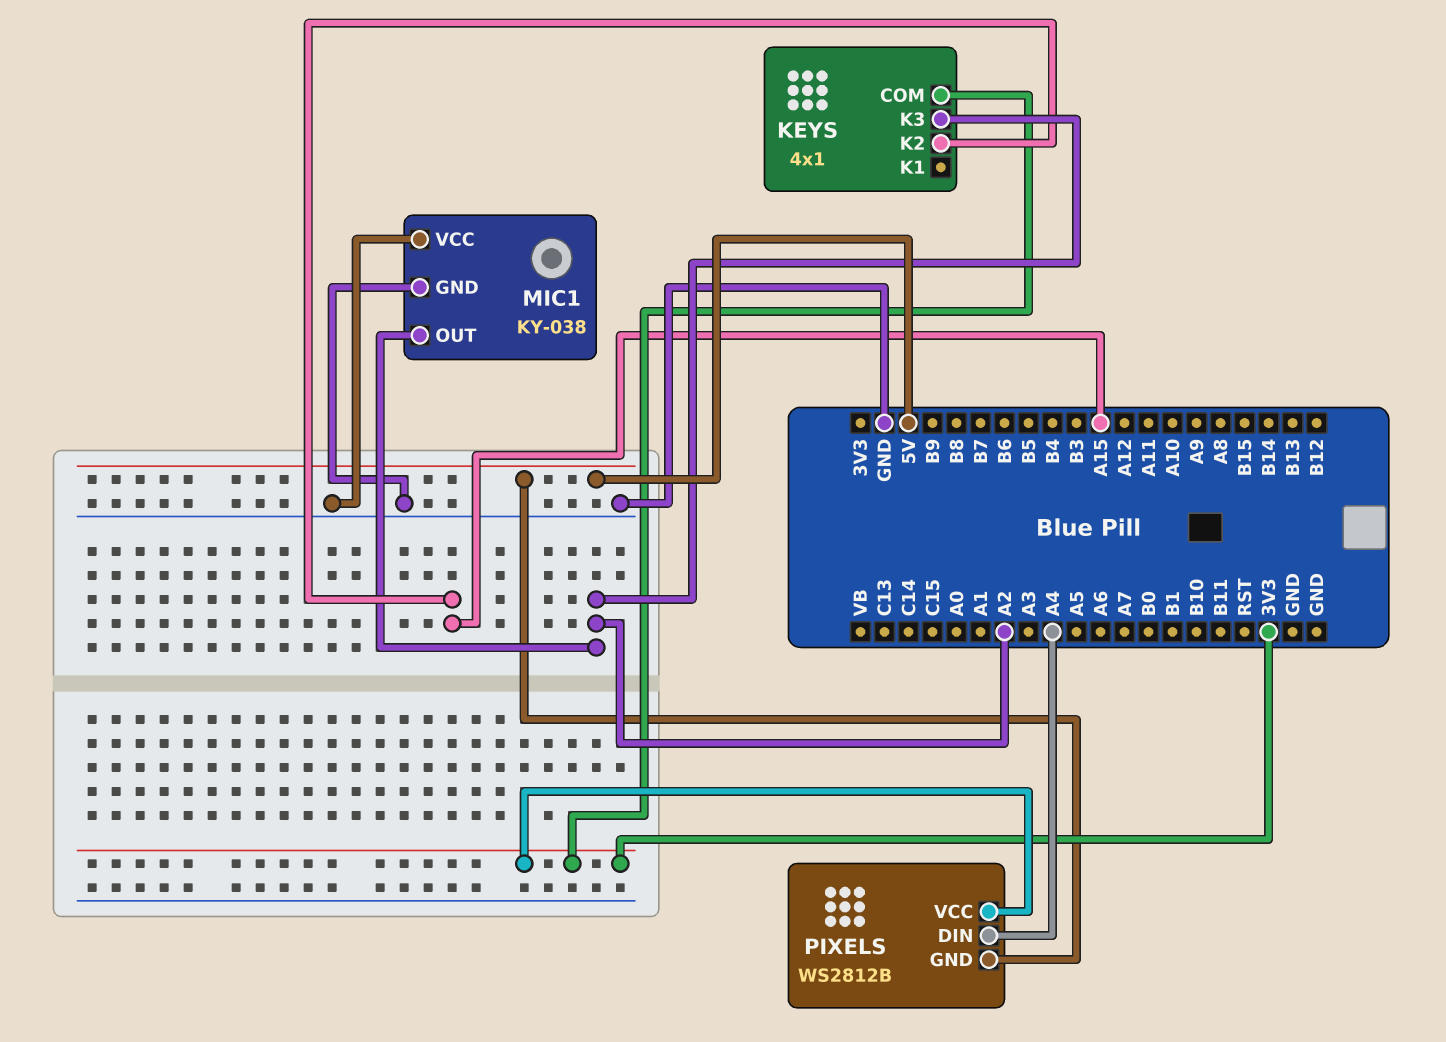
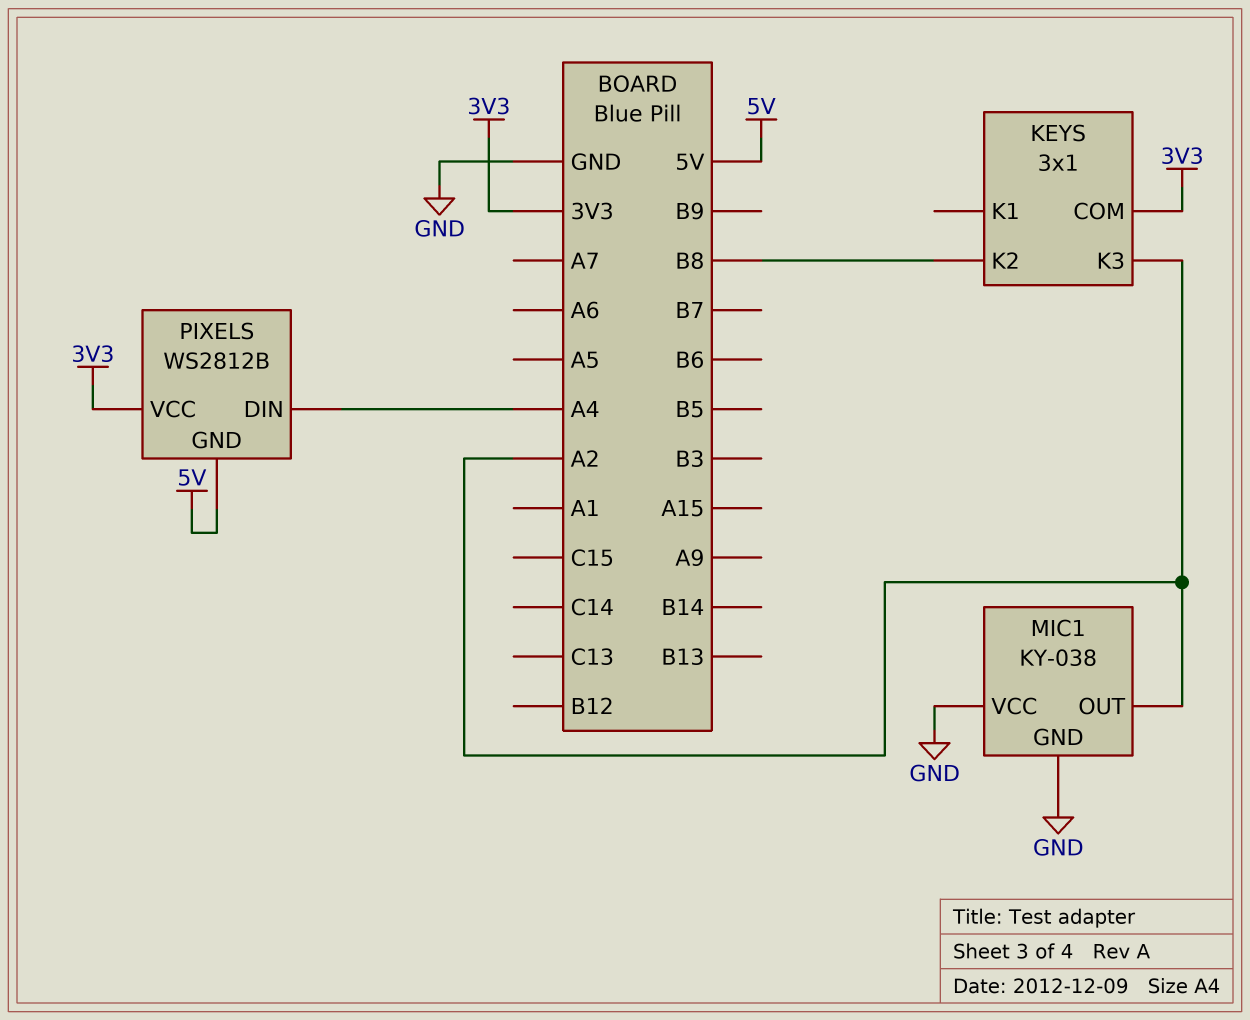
KEYS: 4x1 -> 3x1
KEYS pin K2: A15 -> B8

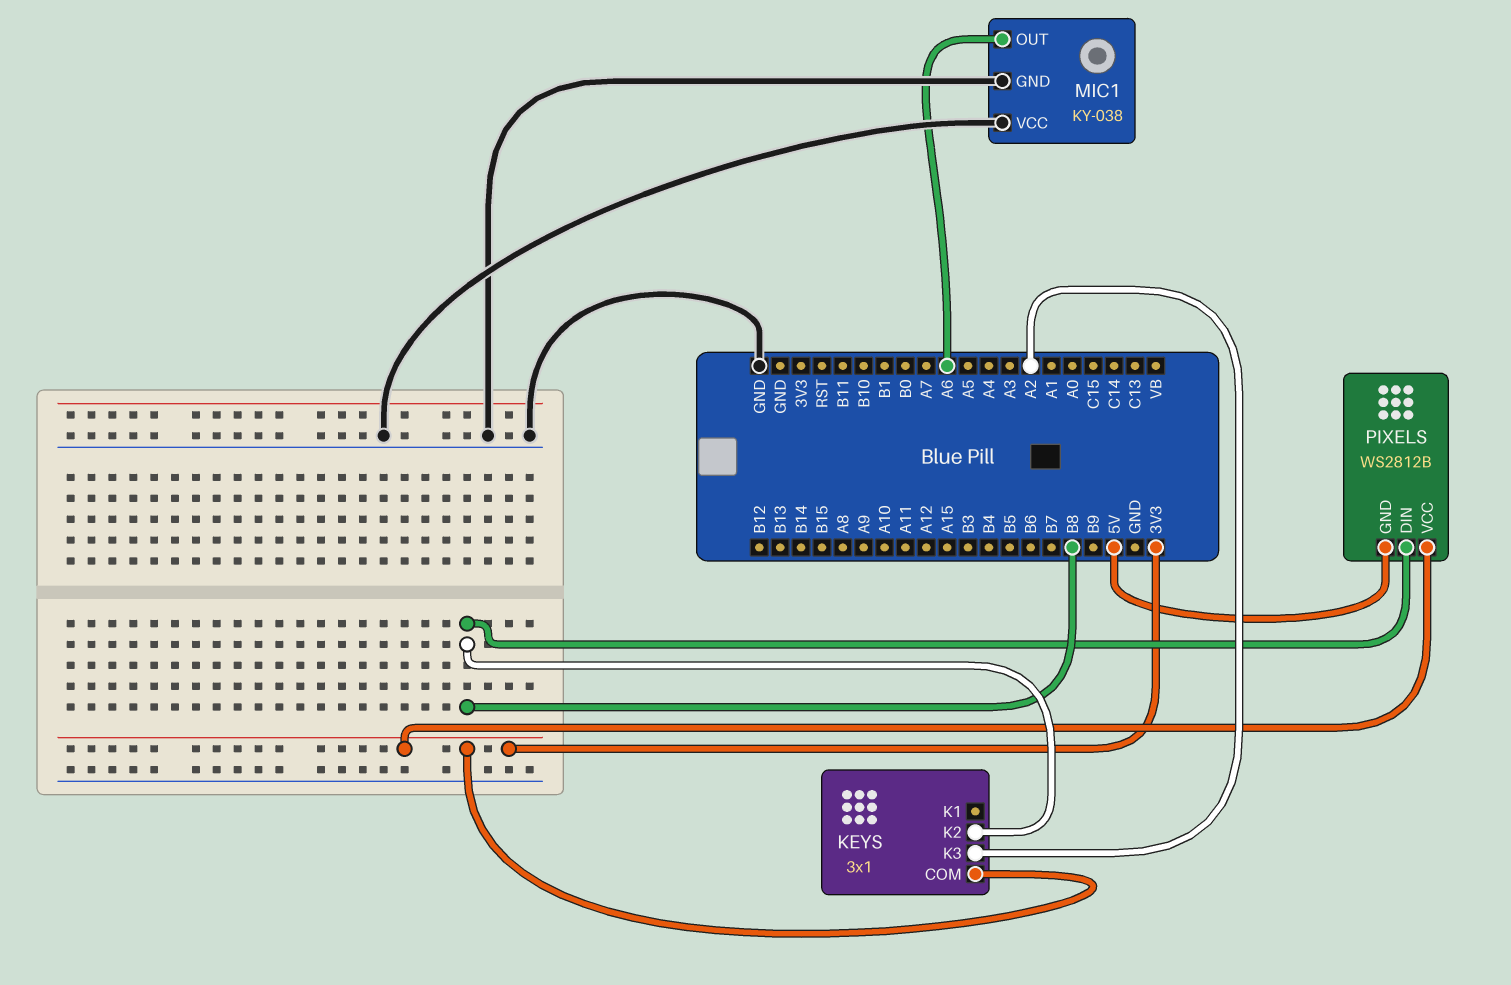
MIC1 pin OUT: A2 -> A6
PIXELS pin DIN: A4 -> B8

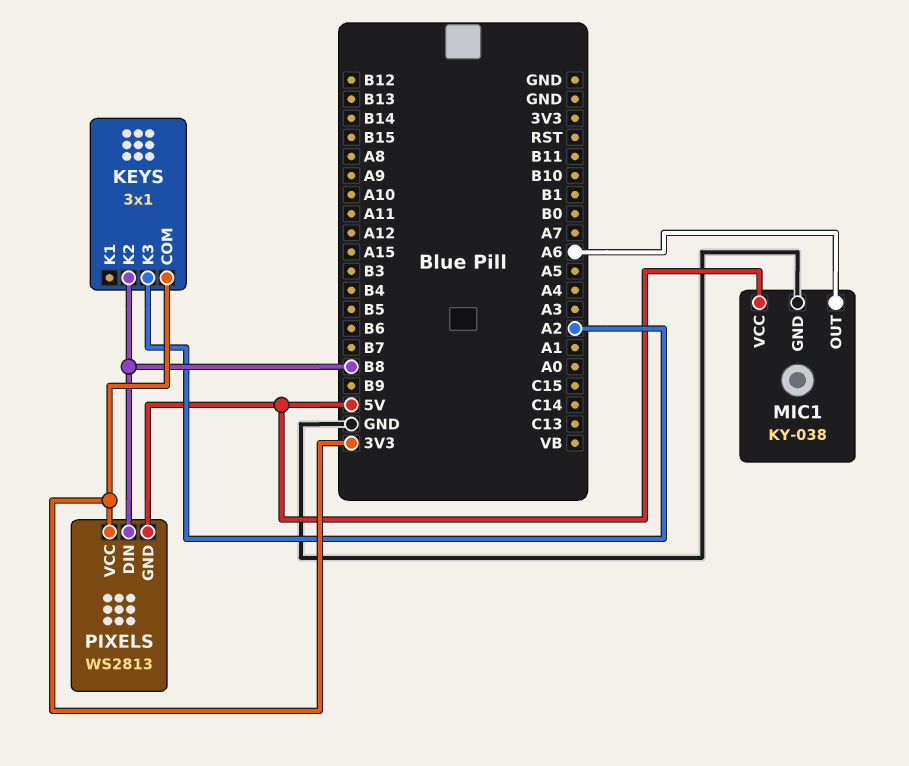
MIC1 pin VCC: GND -> 5V
PIXELS: WS2812B -> WS2813

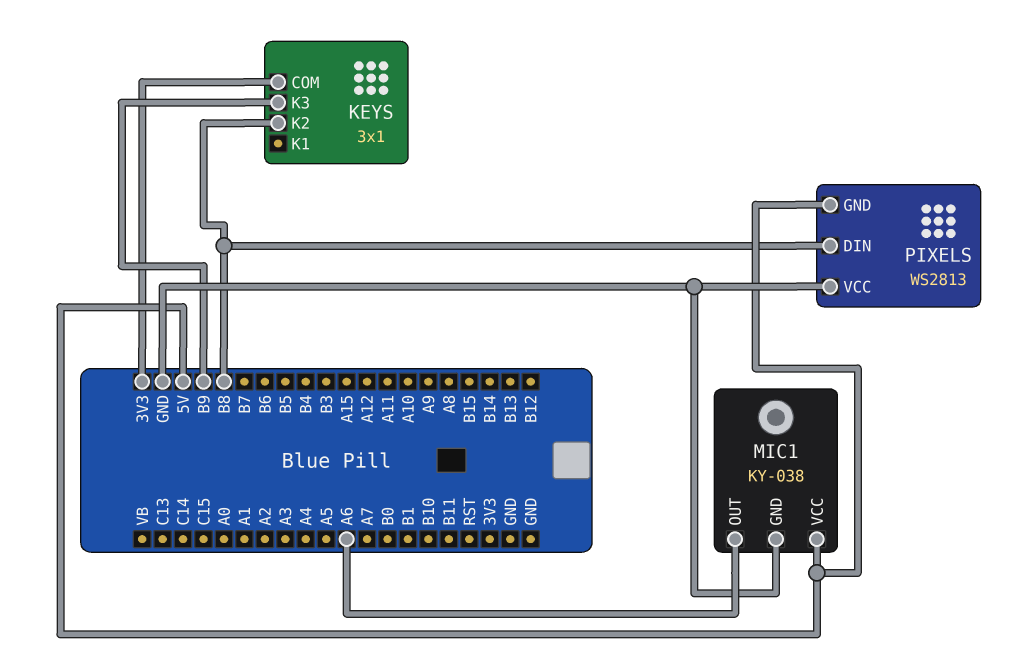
KEYS pin K3: A2 -> B9
PIXELS pin VCC: 3V3 -> GND

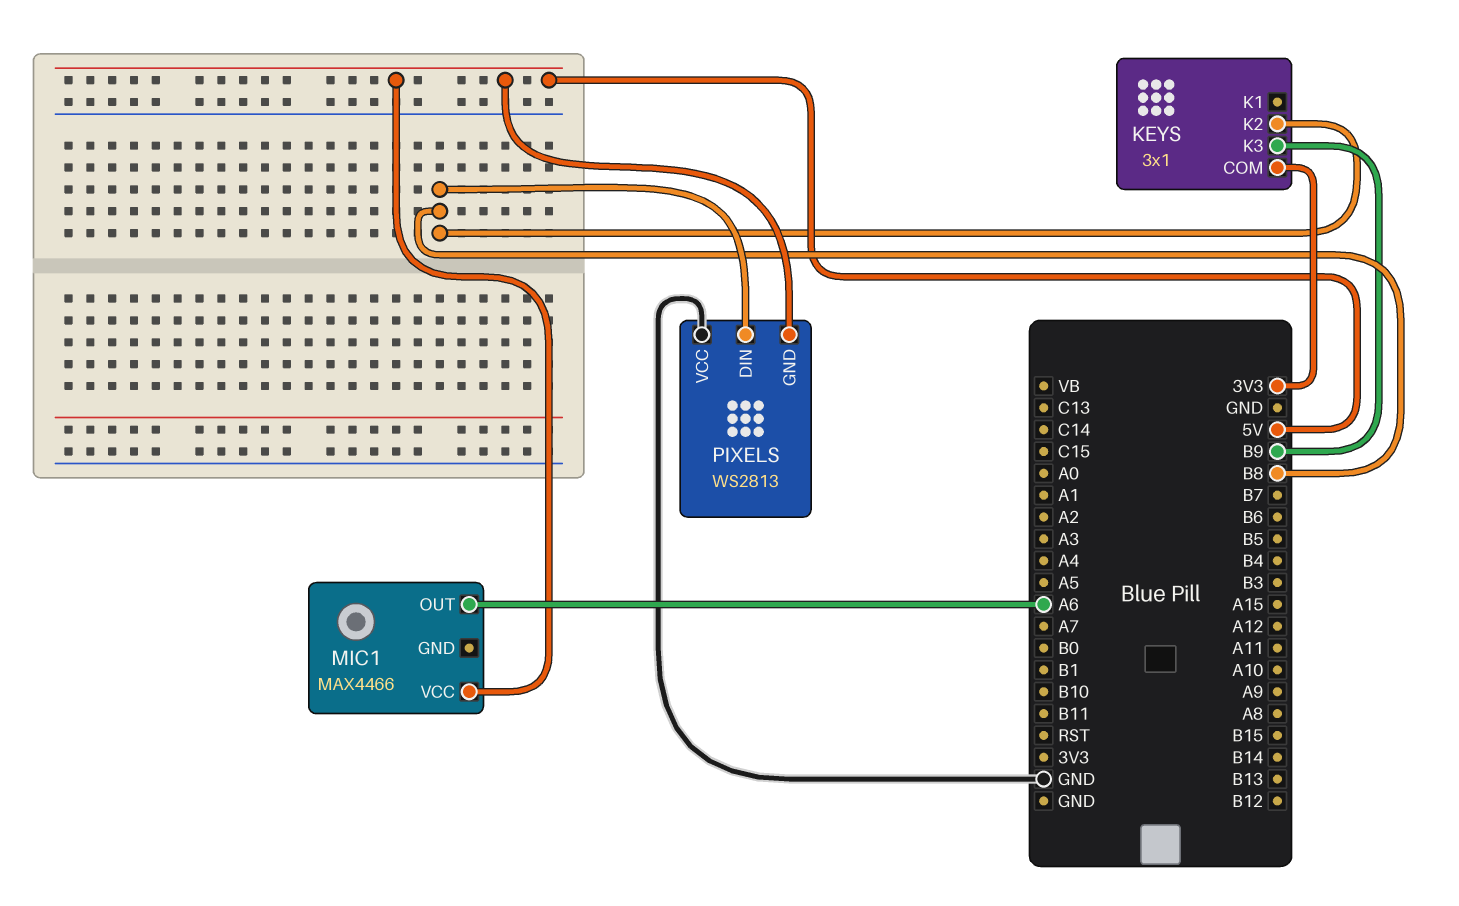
MIC1: KY-038 -> MAX4466
MIC1 pin GND: GND -> none

